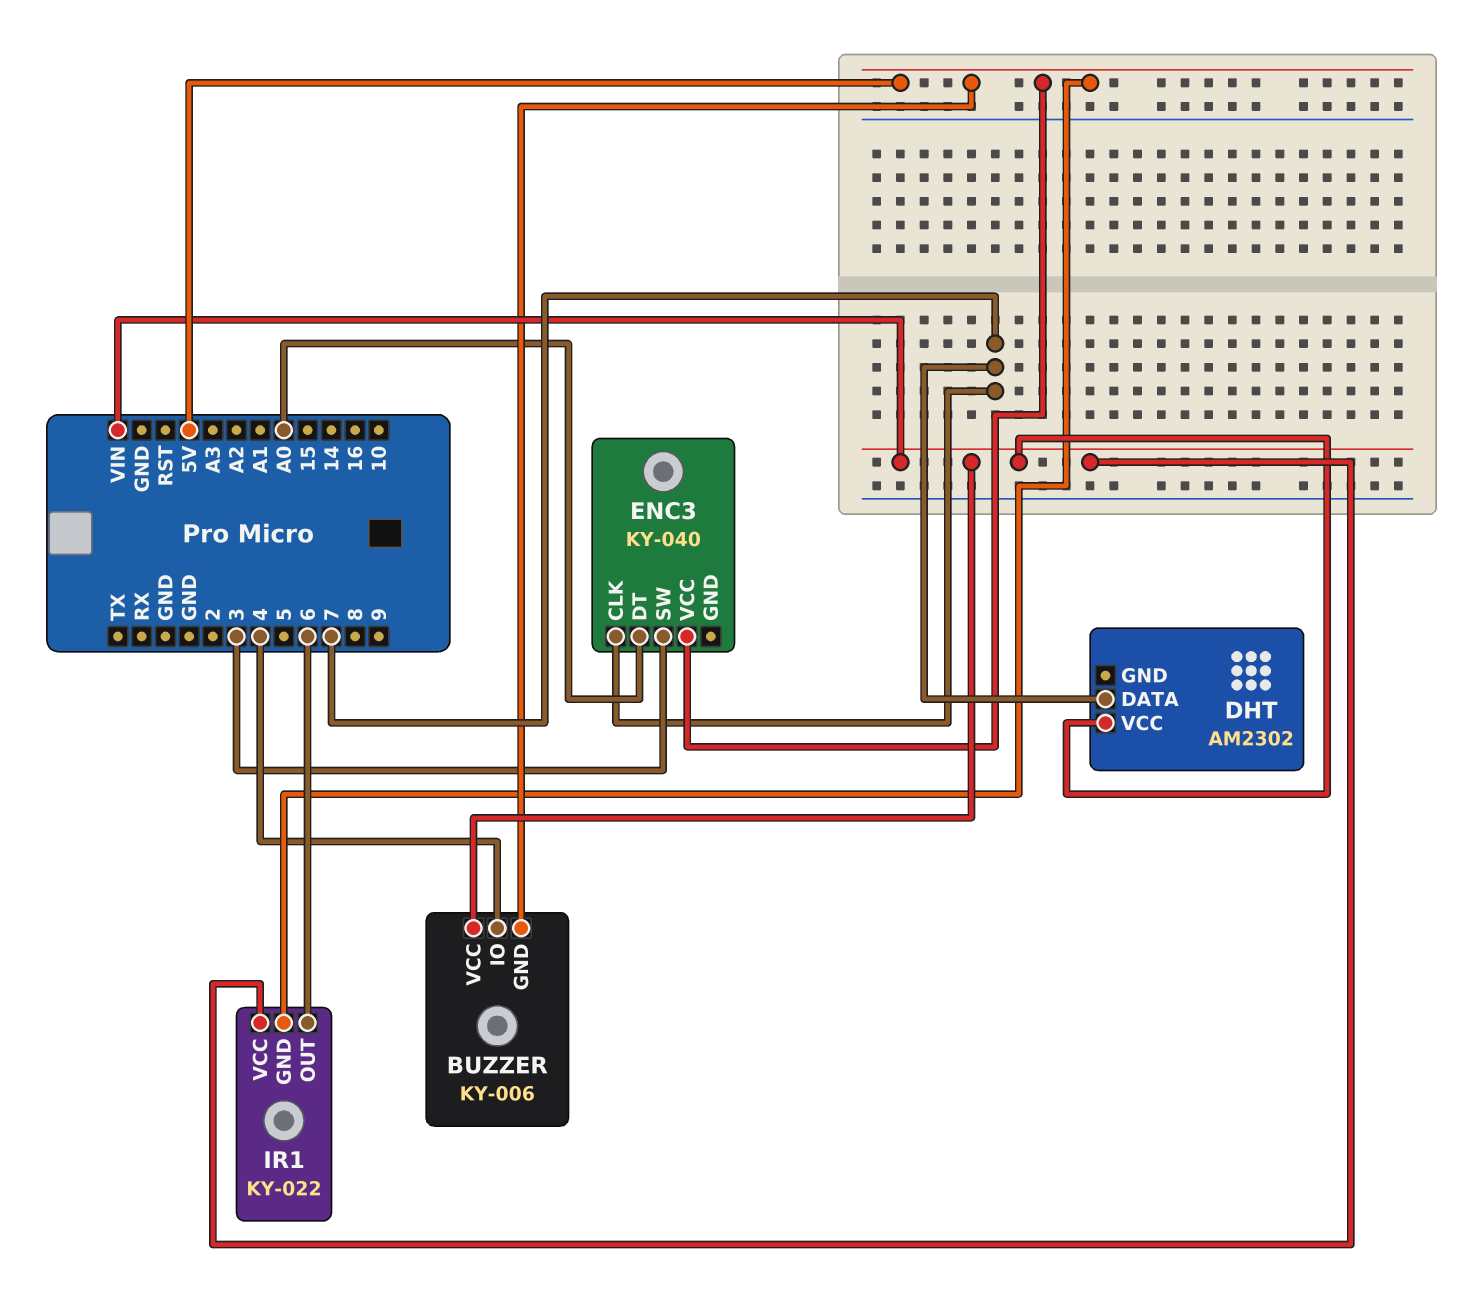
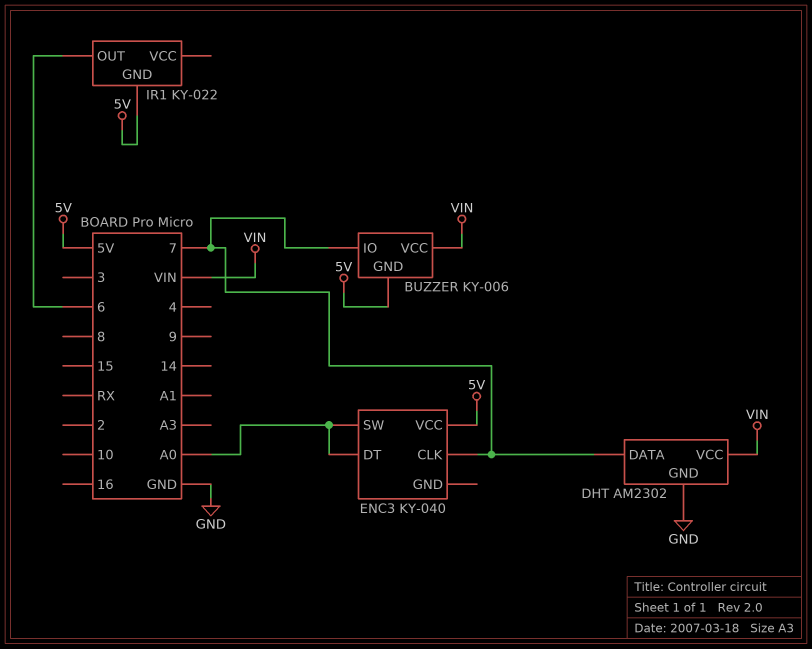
BUZZER pin IO: 4 -> 7
DHT pin GND: none -> GND
ENC3 pin SW: 3 -> A0
IR1 pin VCC: VIN -> none

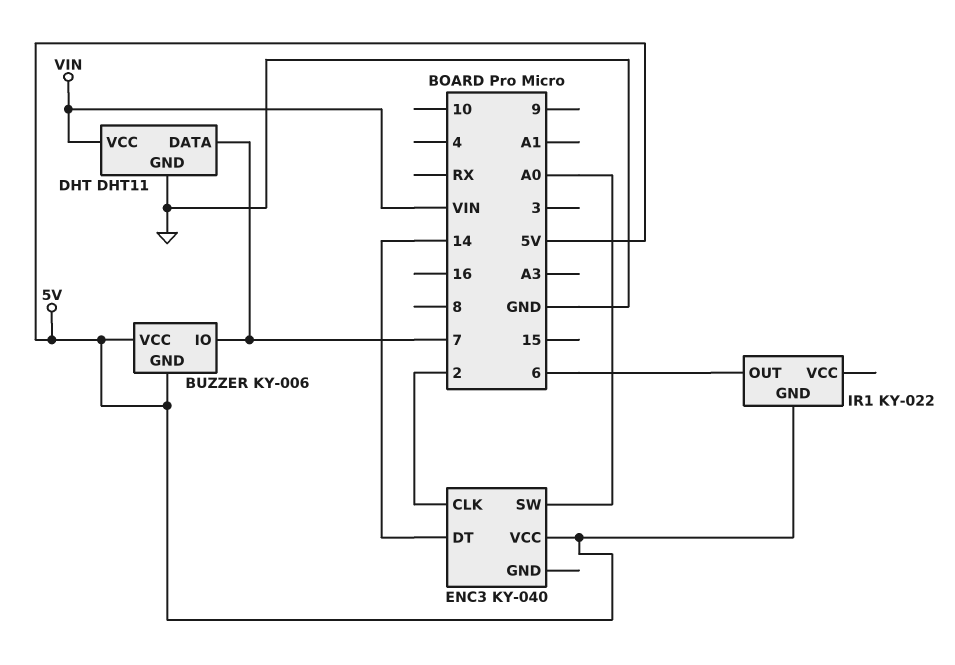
BUZZER pin VCC: VIN -> 5V
DHT: AM2302 -> DHT11
ENC3 pin CLK: 7 -> 2
ENC3 pin DT: A0 -> 14

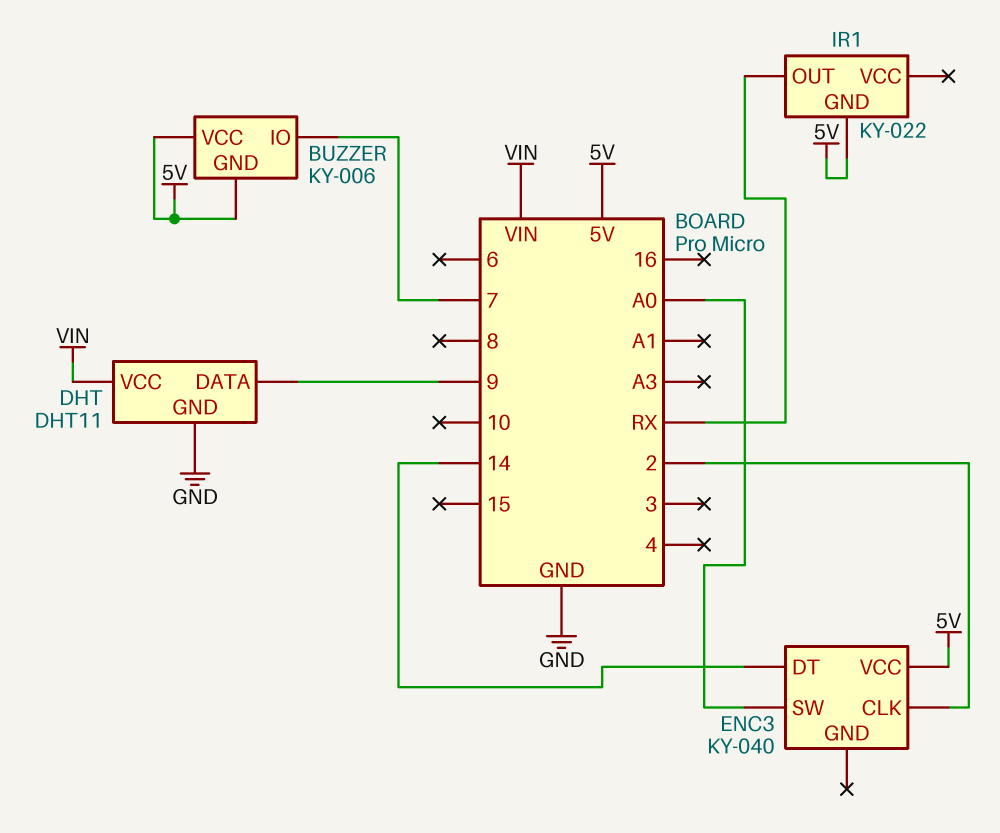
DHT pin DATA: 7 -> 9
IR1 pin OUT: 6 -> RX

